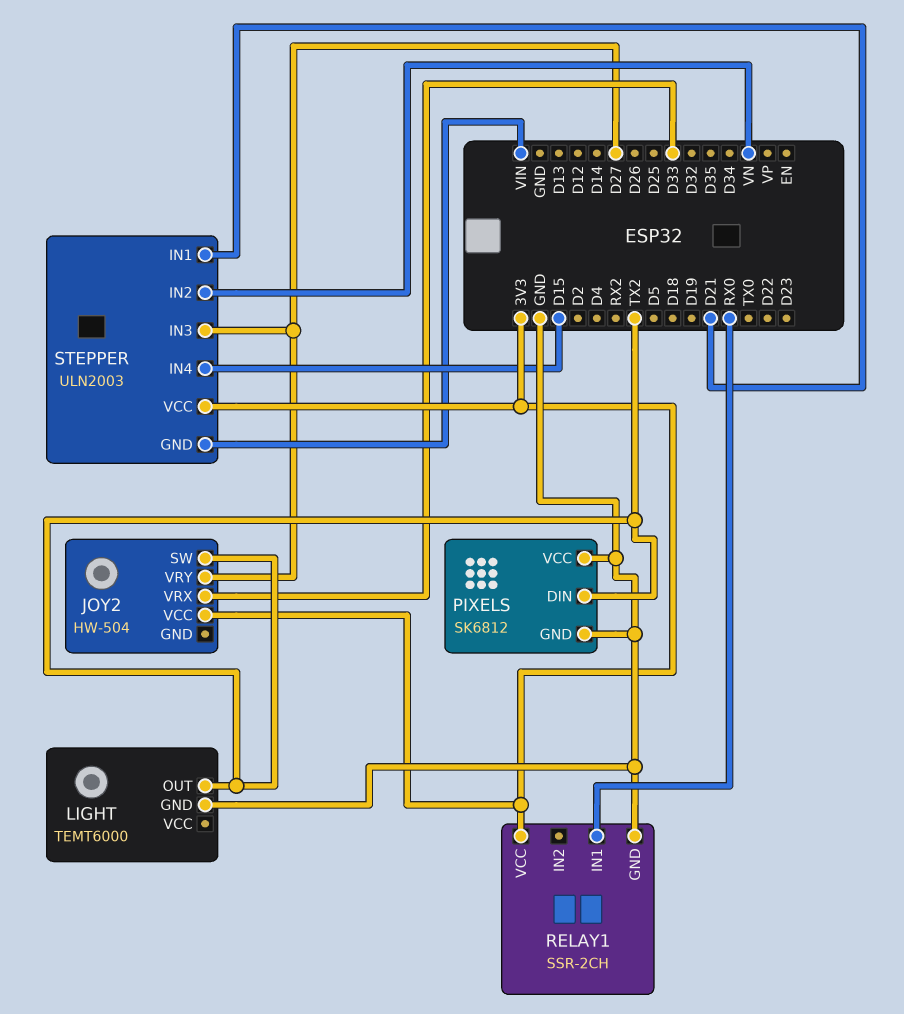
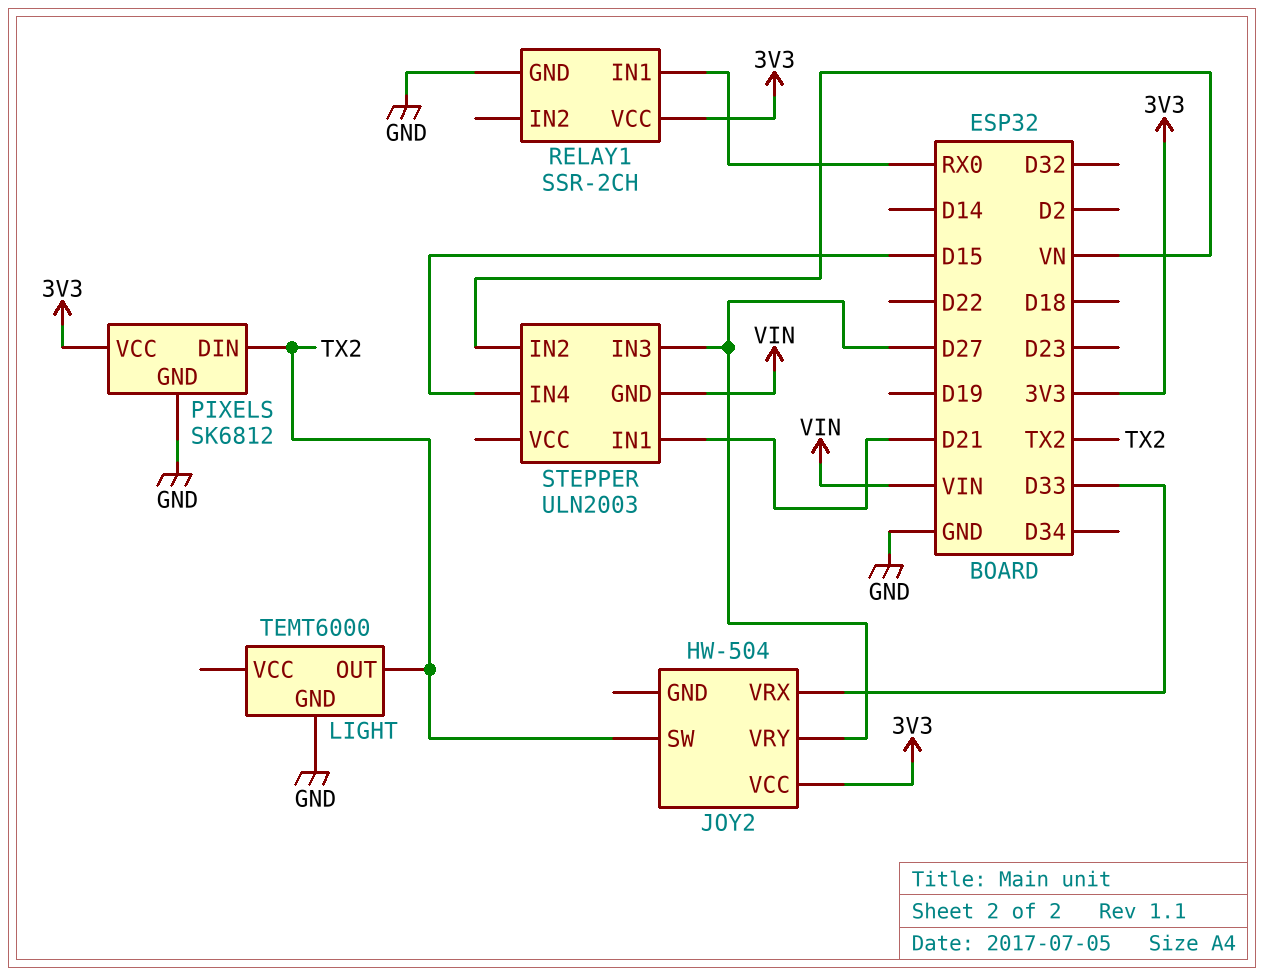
PIXELS pin VCC: GND -> 3V3
STEPPER pin VCC: 3V3 -> none

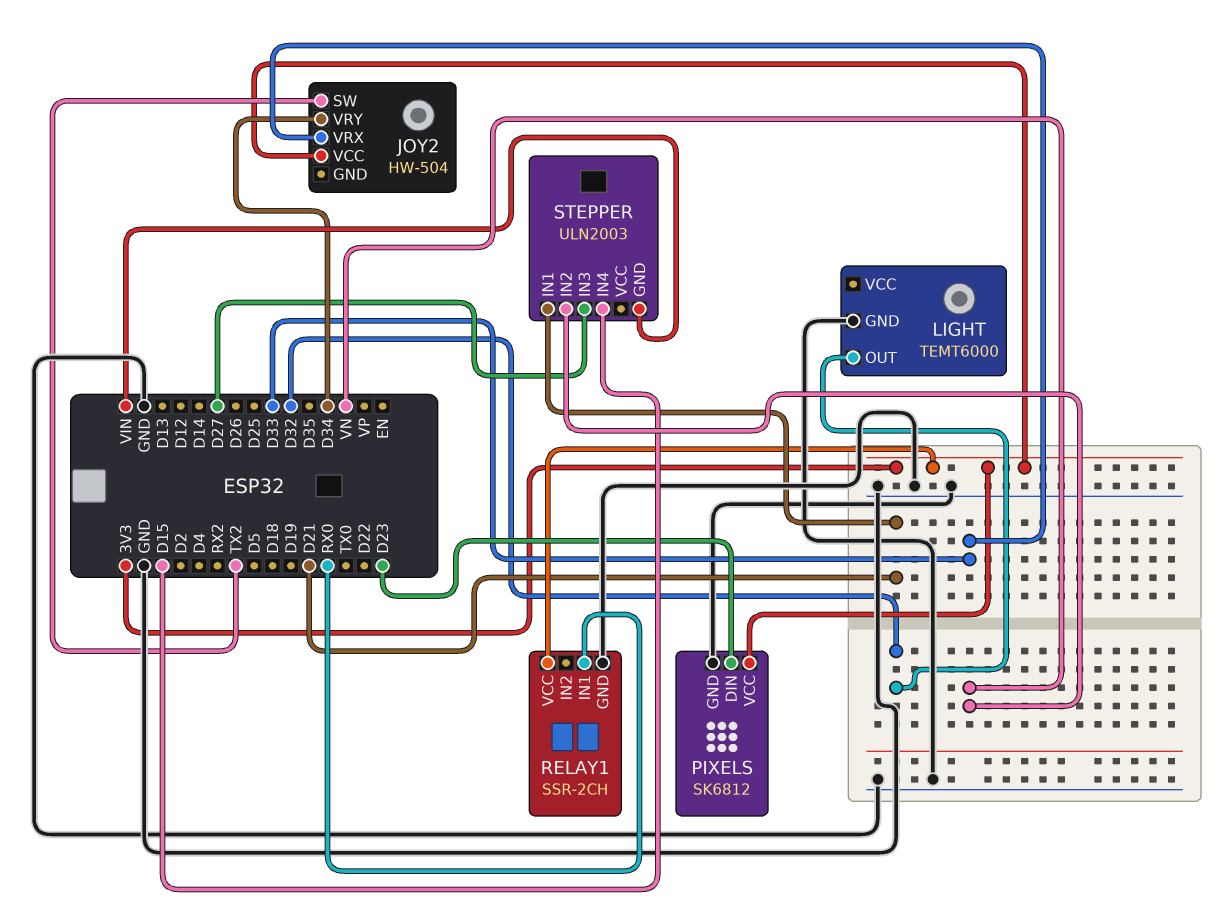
JOY2 pin VRY: D27 -> D34
LIGHT pin OUT: TX2 -> D32
PIXELS pin DIN: TX2 -> D23

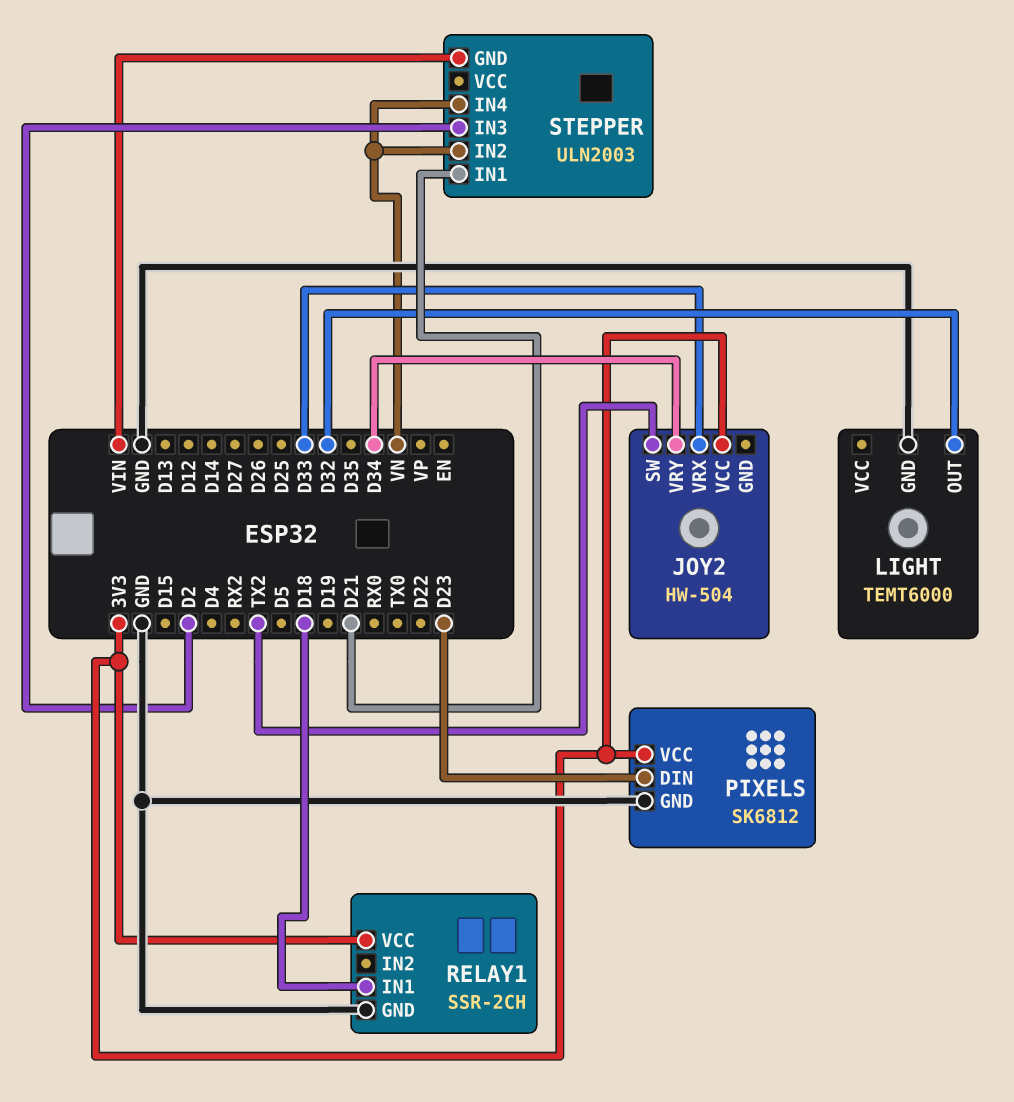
RELAY1 pin IN1: RX0 -> D18
STEPPER pin IN3: D27 -> D2
STEPPER pin IN4: D15 -> VN

